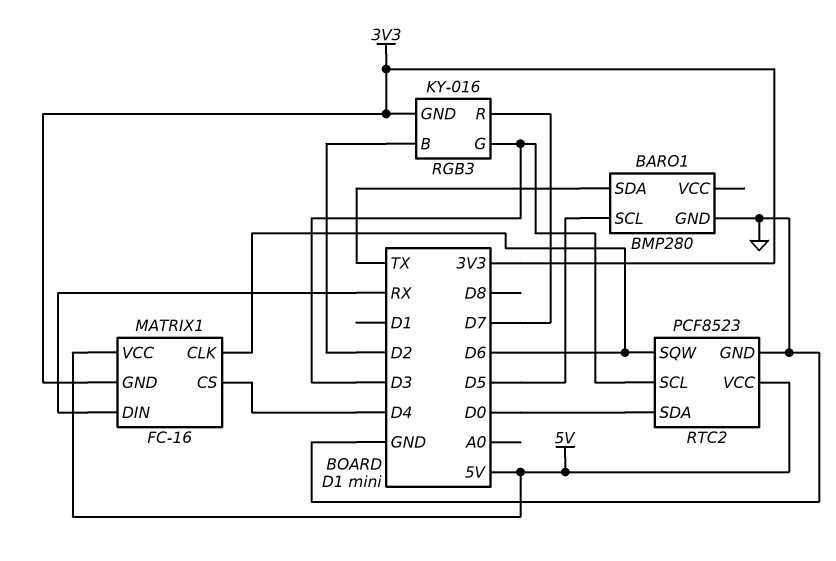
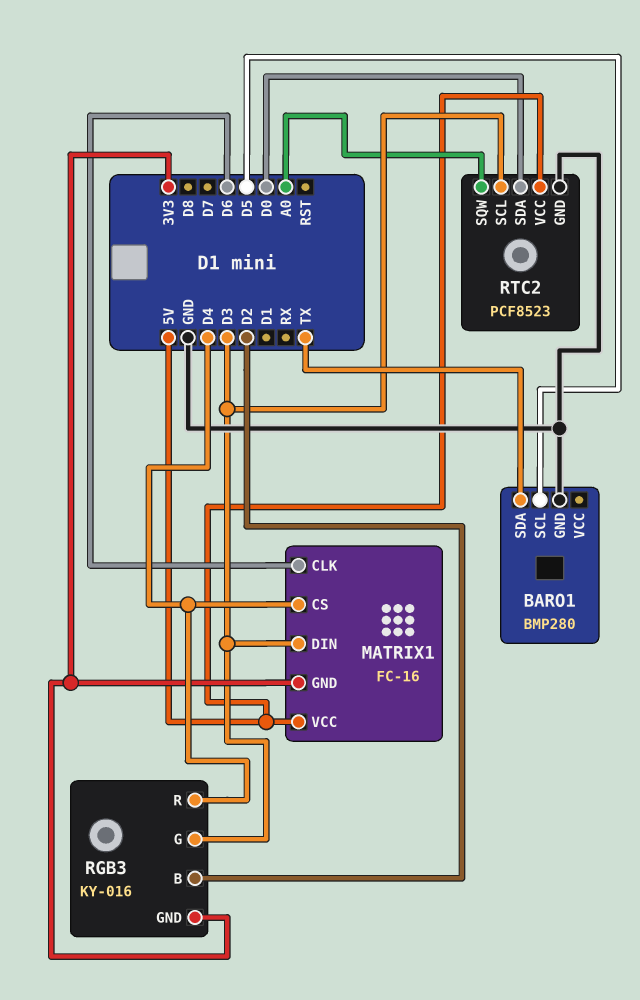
MATRIX1 pin DIN: RX -> D3
RGB3 pin R: D7 -> D4
RTC2 pin SQW: D6 -> A0

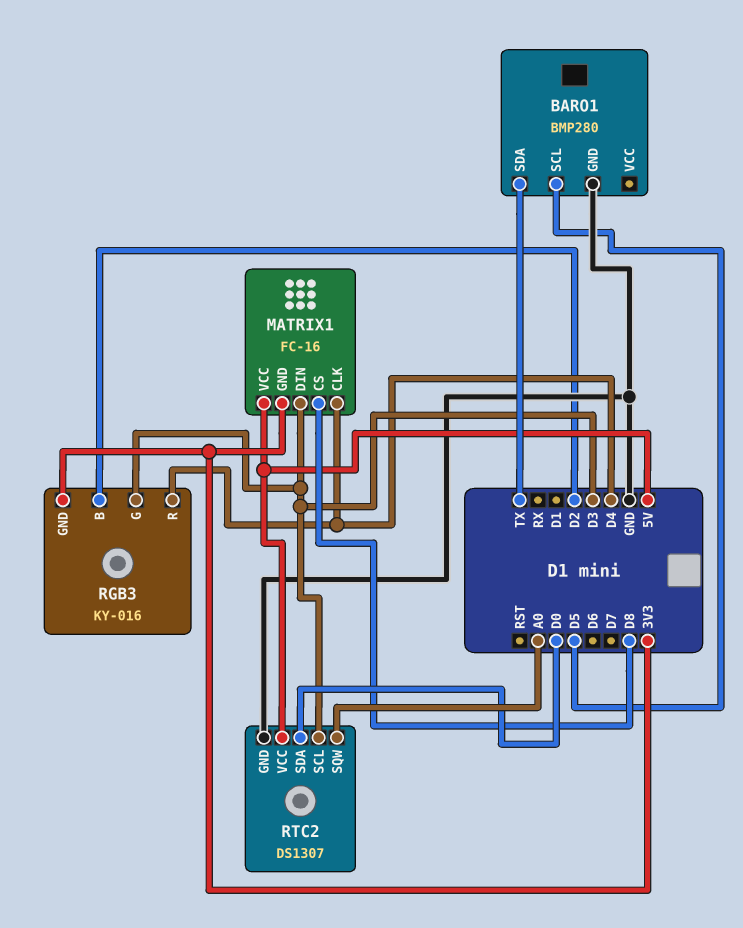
MATRIX1 pin CLK: D6 -> D4
MATRIX1 pin CS: D4 -> D8
RTC2: PCF8523 -> DS1307

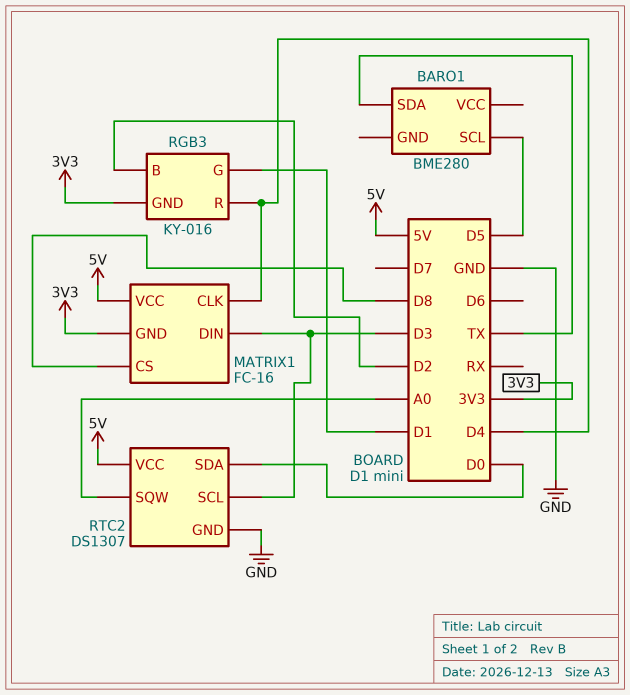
BARO1: BMP280 -> BME280
BARO1 pin GND: GND -> none
RGB3 pin G: D3 -> D1

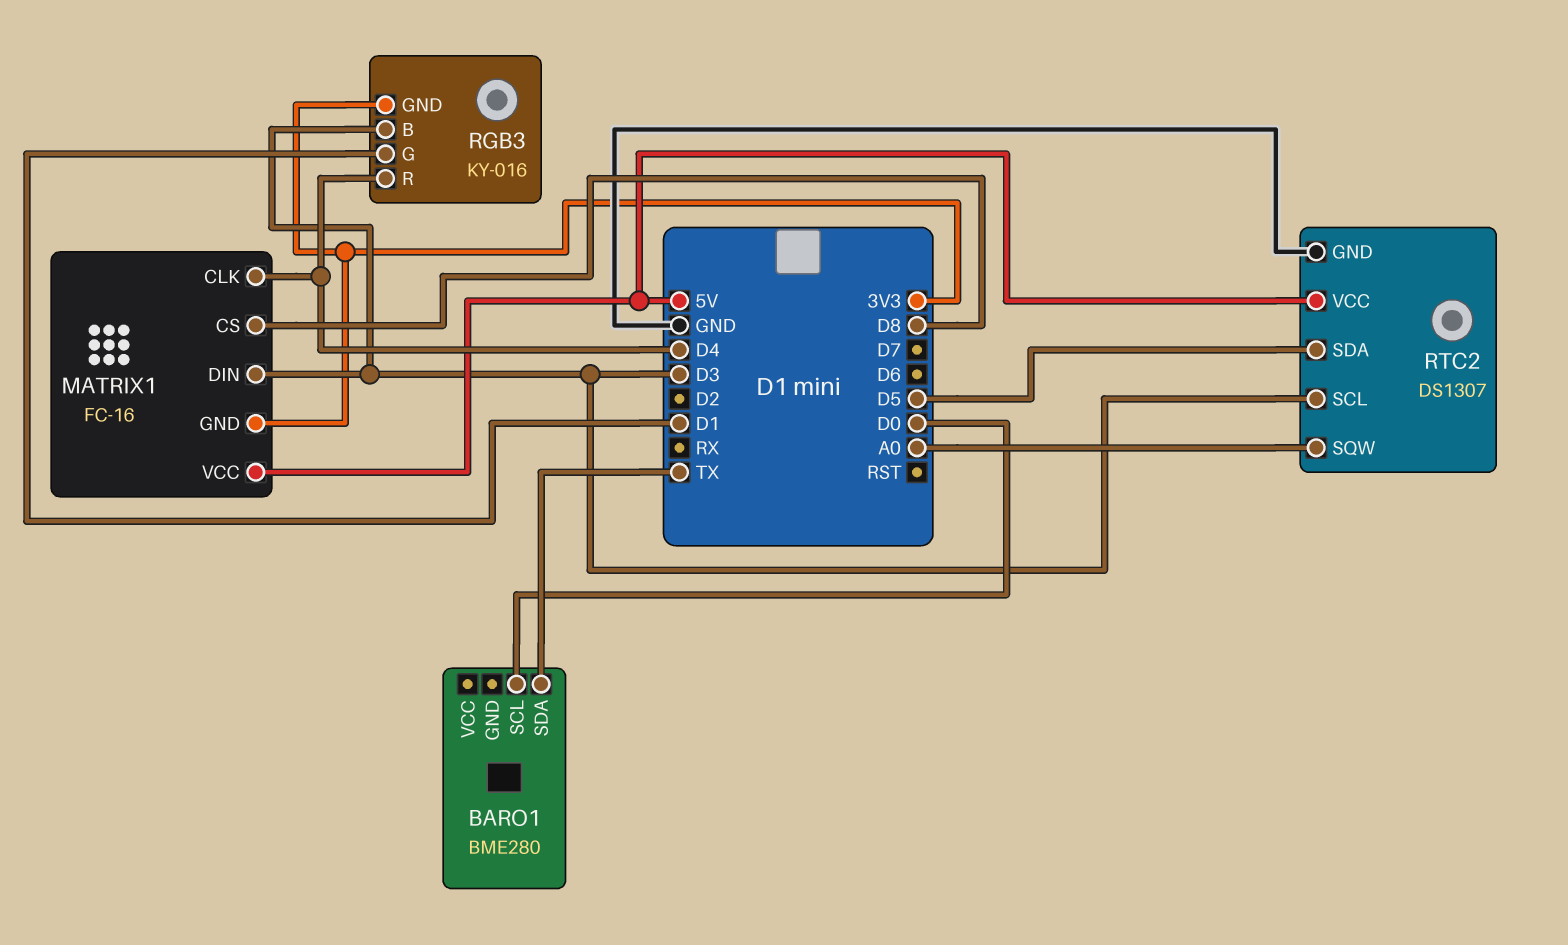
BARO1 pin SCL: D5 -> D0
RGB3 pin B: D2 -> D3
RTC2 pin SDA: D0 -> D5

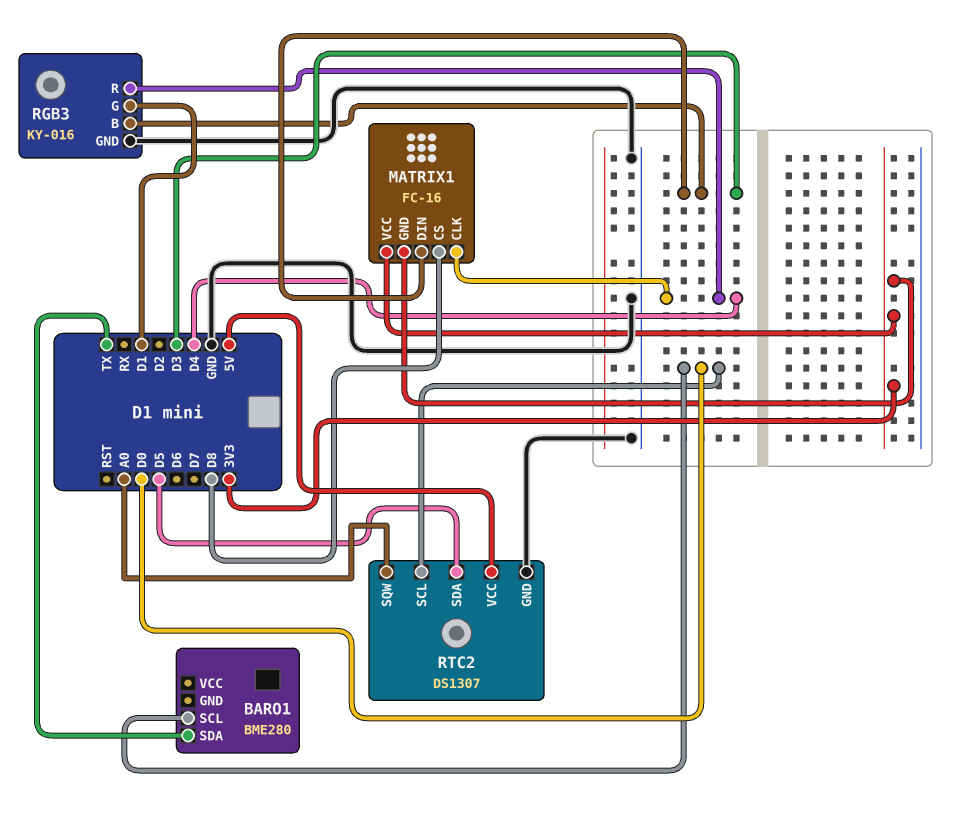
MATRIX1 pin VCC: 5V -> 3V3
RGB3 pin GND: 3V3 -> GND
RTC2 pin SCL: D3 -> D0

